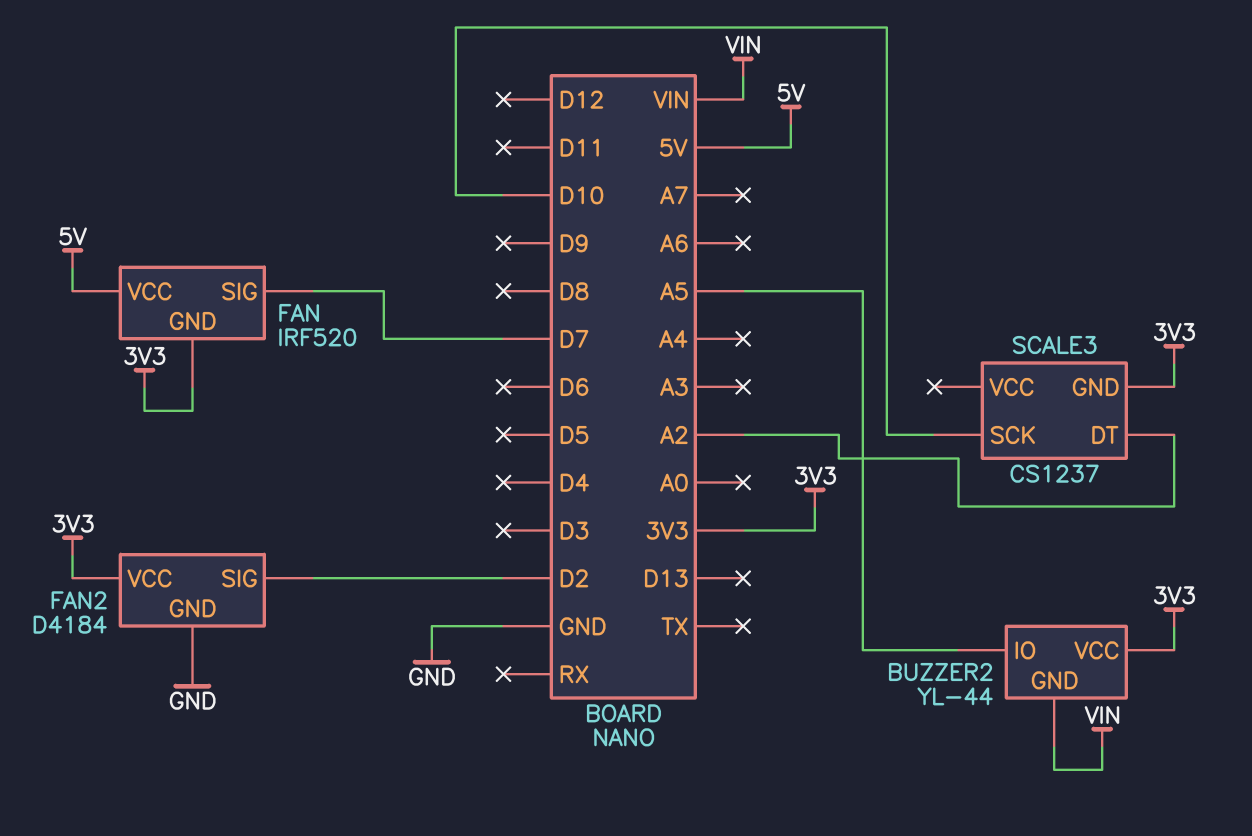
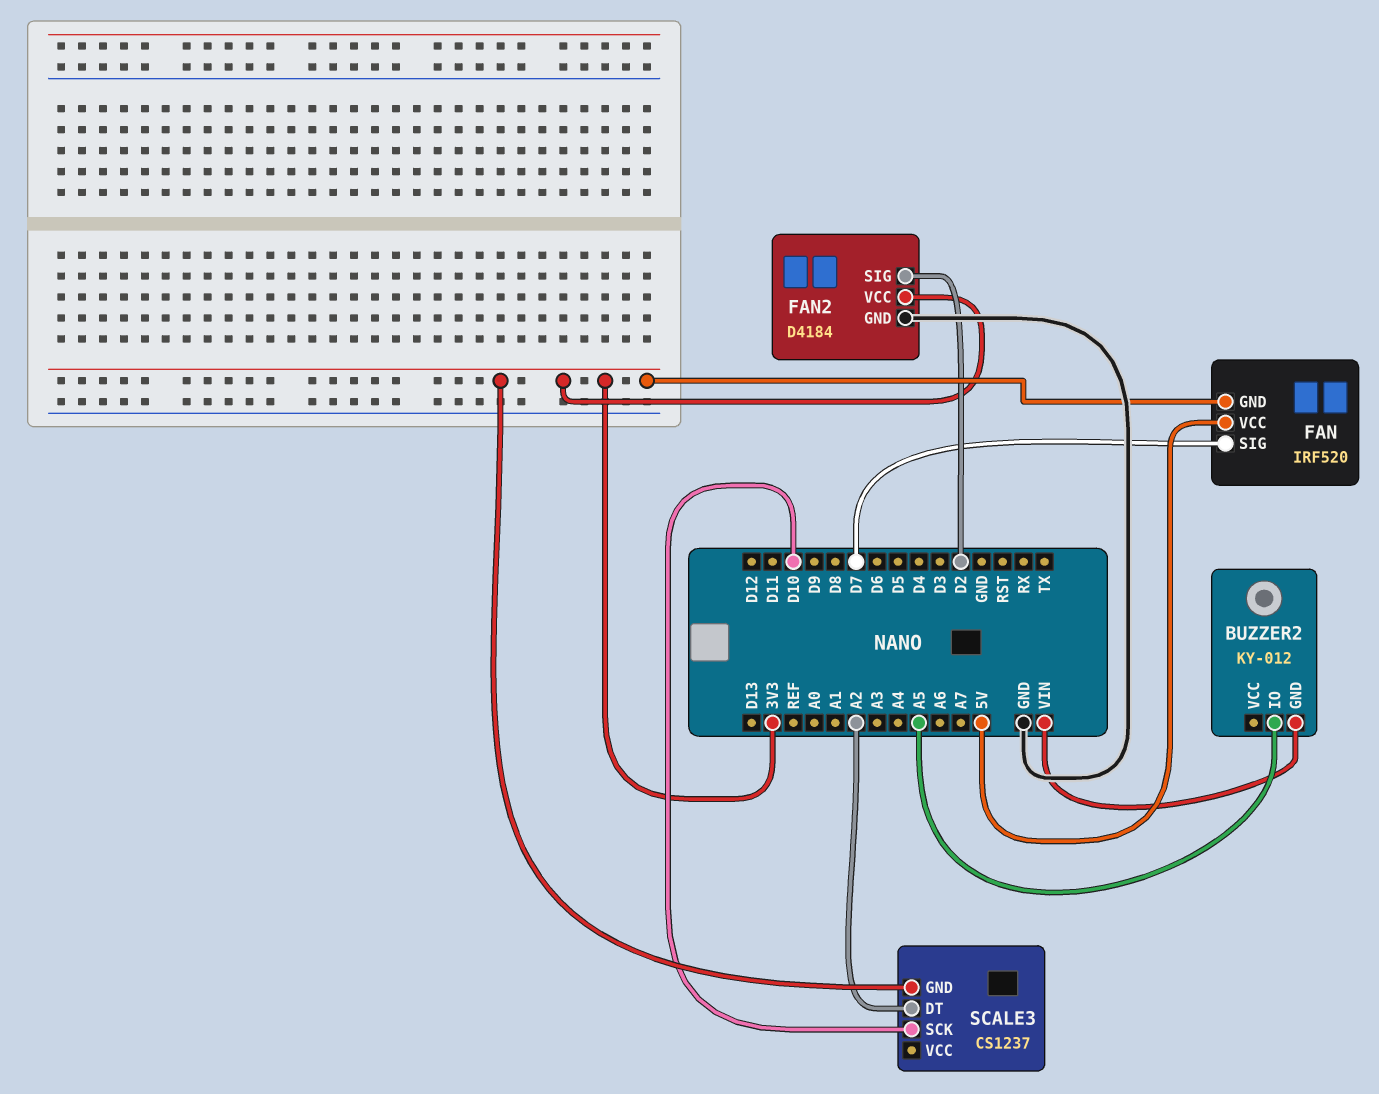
BUZZER2: YL-44 -> KY-012
BUZZER2 pin VCC: 3V3 -> none

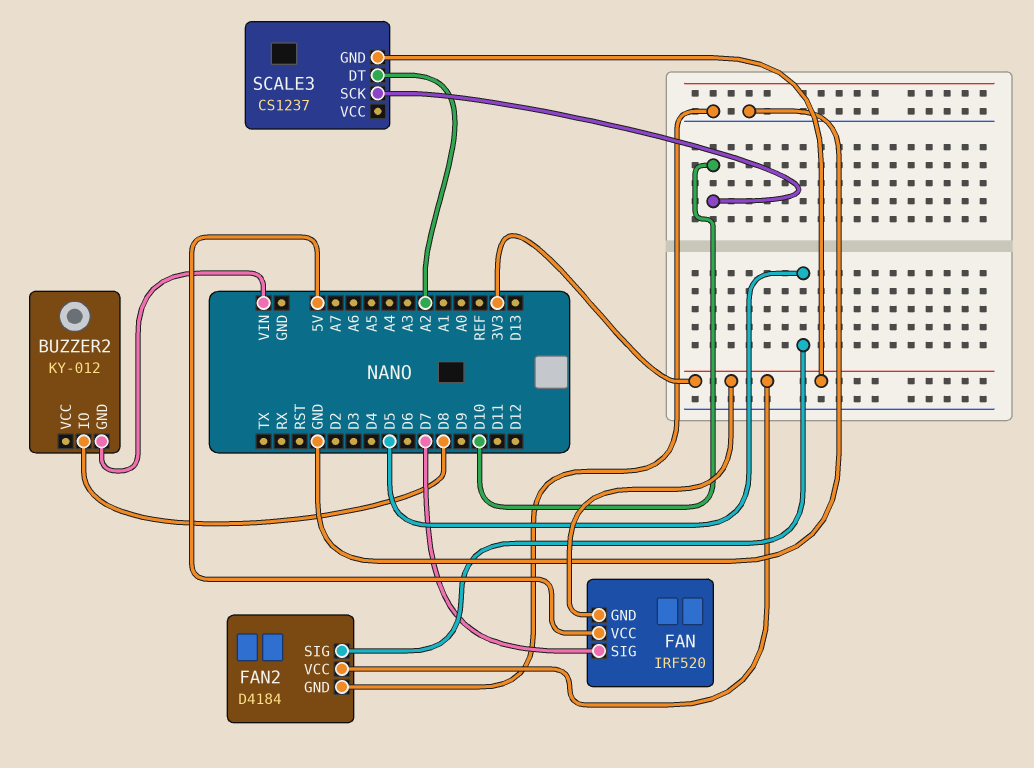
BUZZER2 pin IO: A5 -> D8
FAN2 pin SIG: D2 -> D5

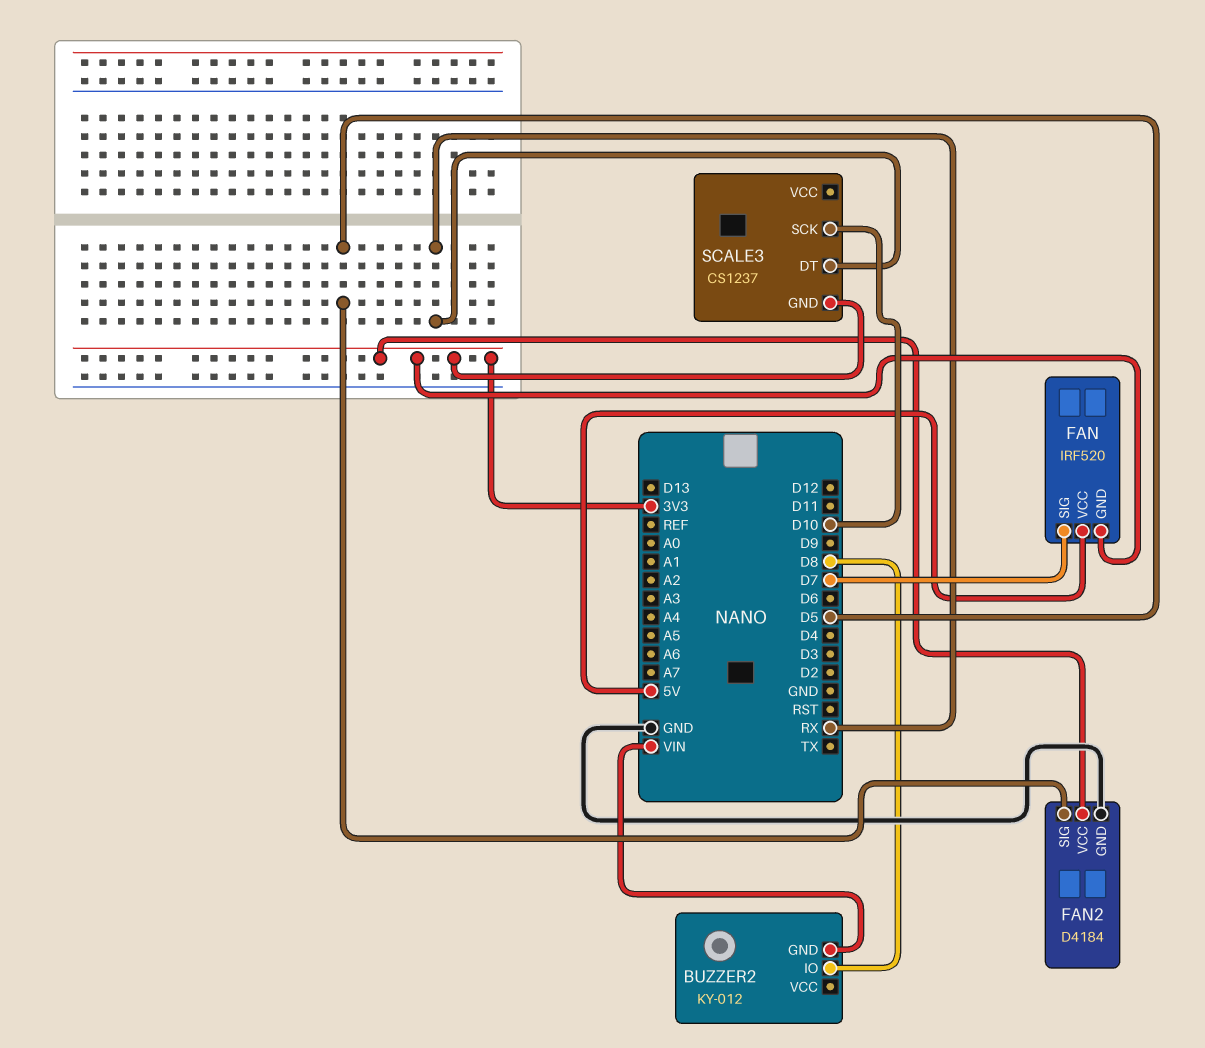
SCALE3 pin DT: A2 -> RX

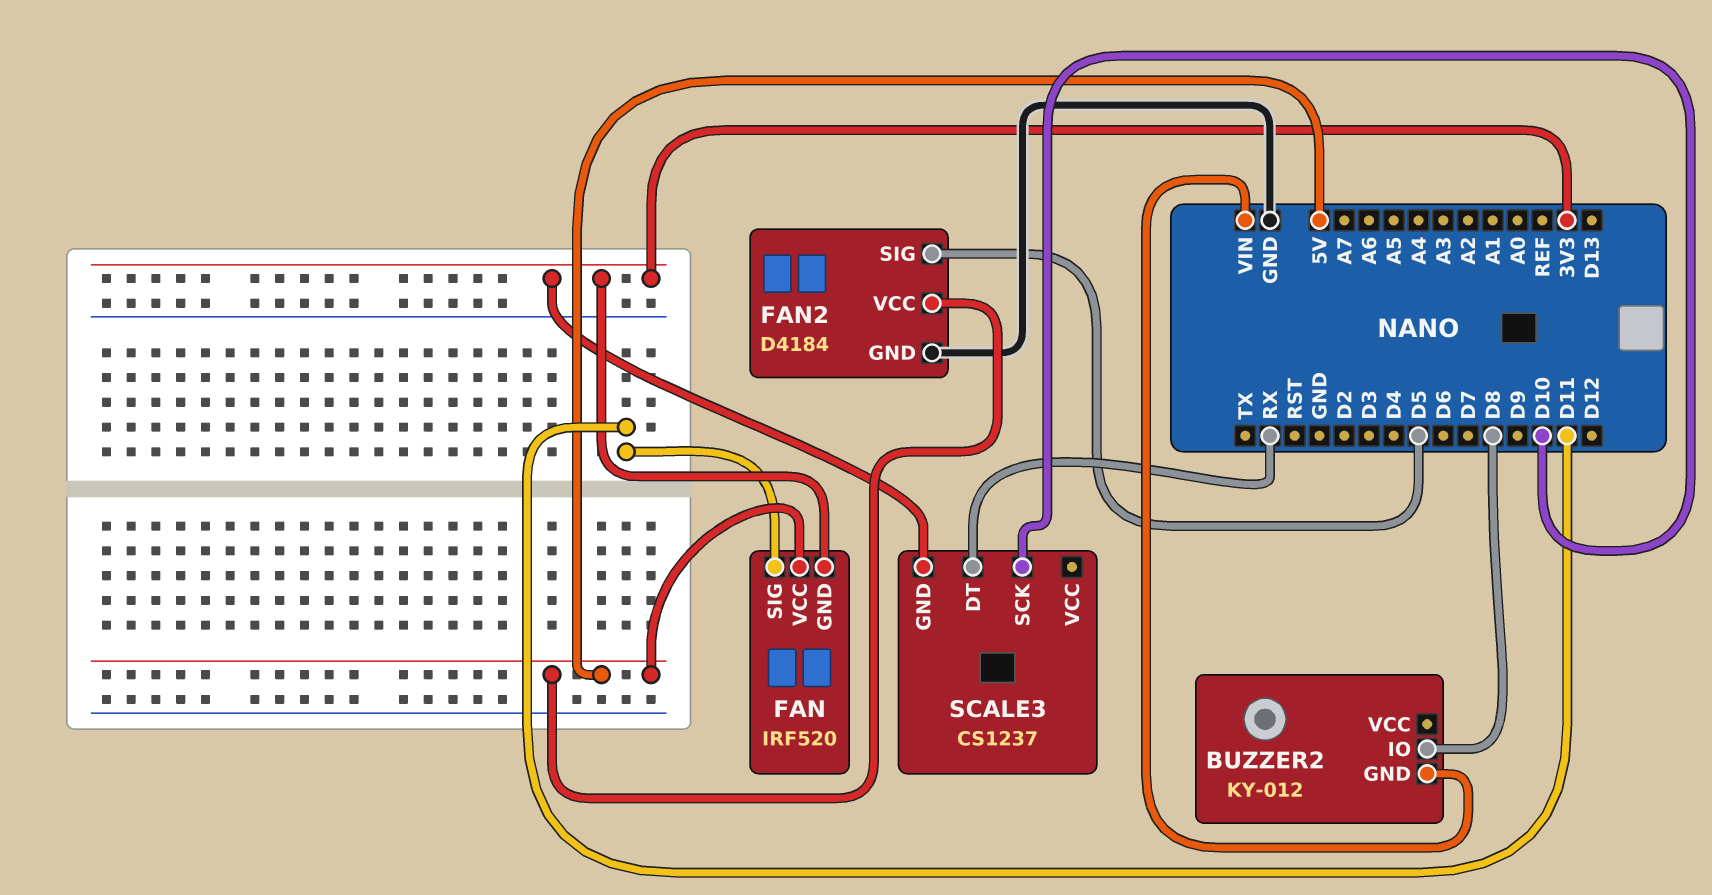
FAN pin SIG: D7 -> D11
FAN2 pin VCC: 3V3 -> 5V

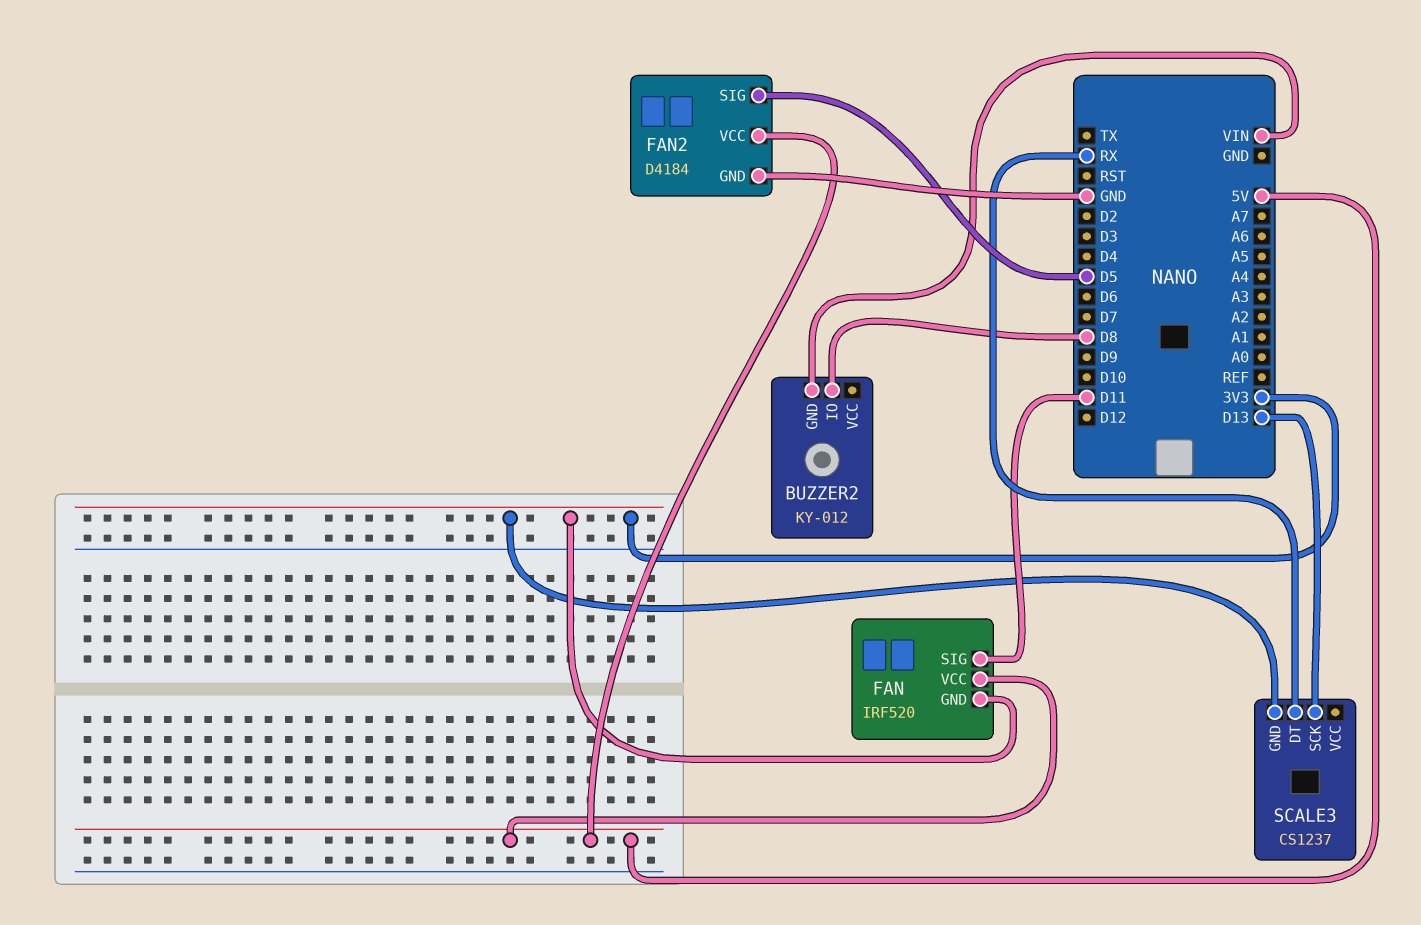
SCALE3 pin SCK: D10 -> D13

